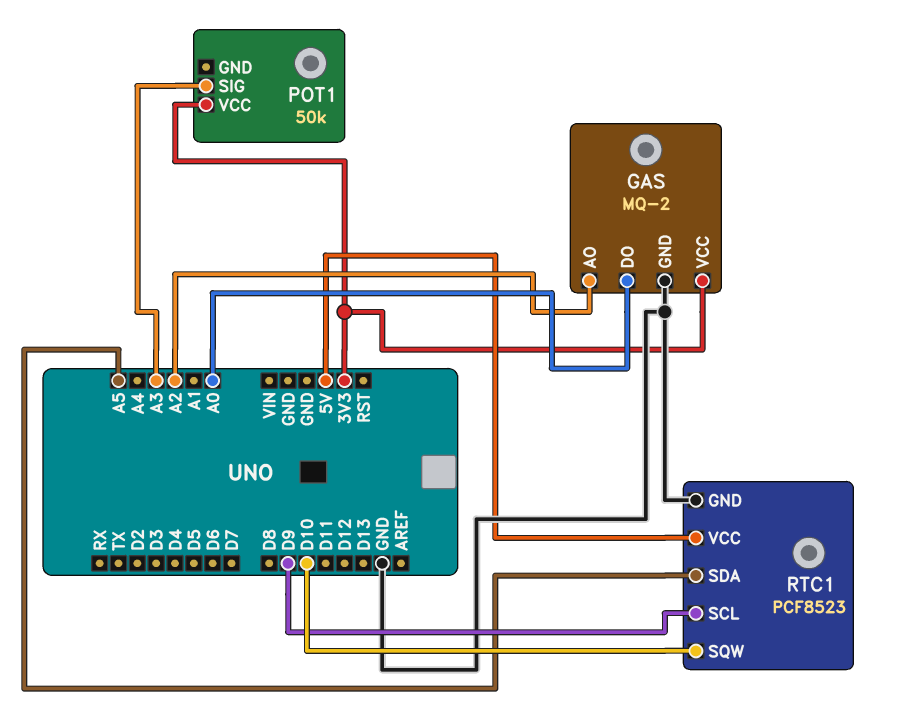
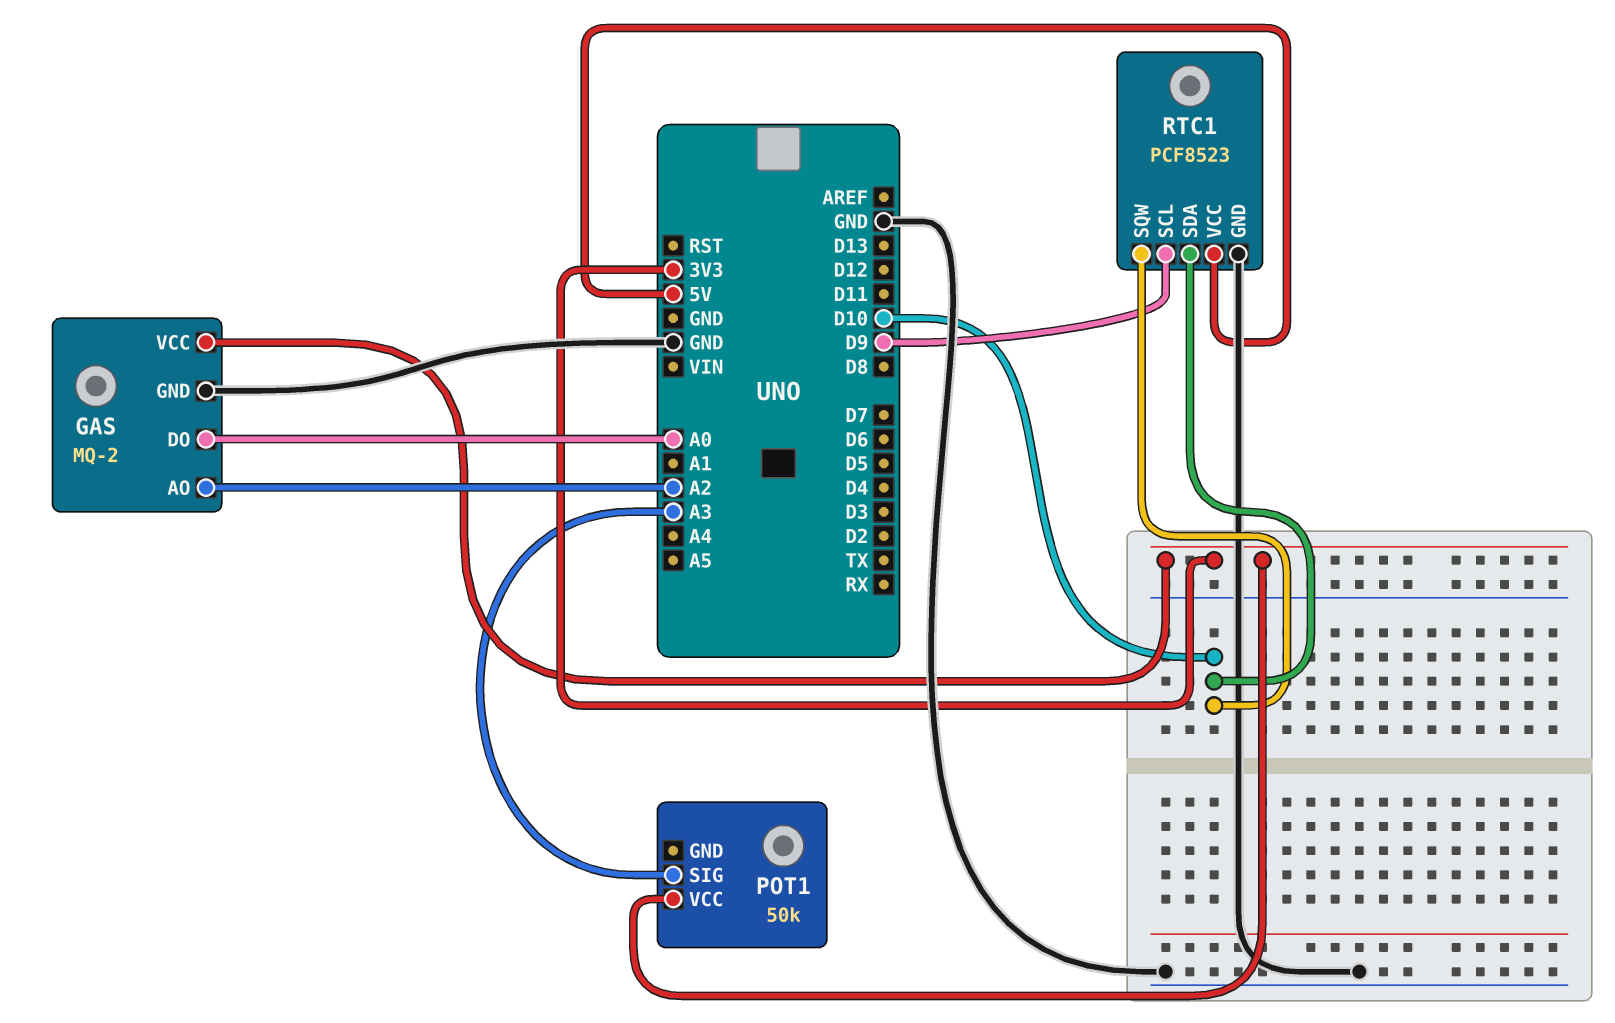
RTC1 pin SDA: A5 -> D10

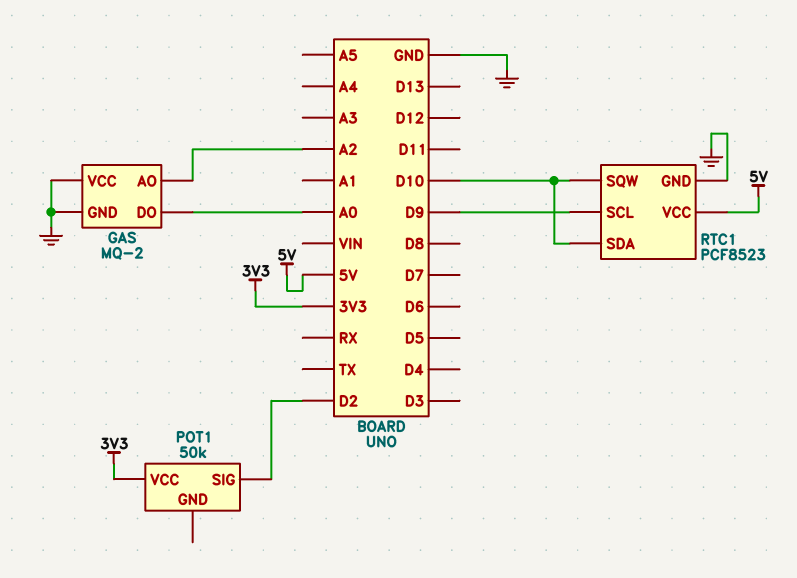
GAS pin VCC: 3V3 -> GND
POT1 pin SIG: A3 -> D2

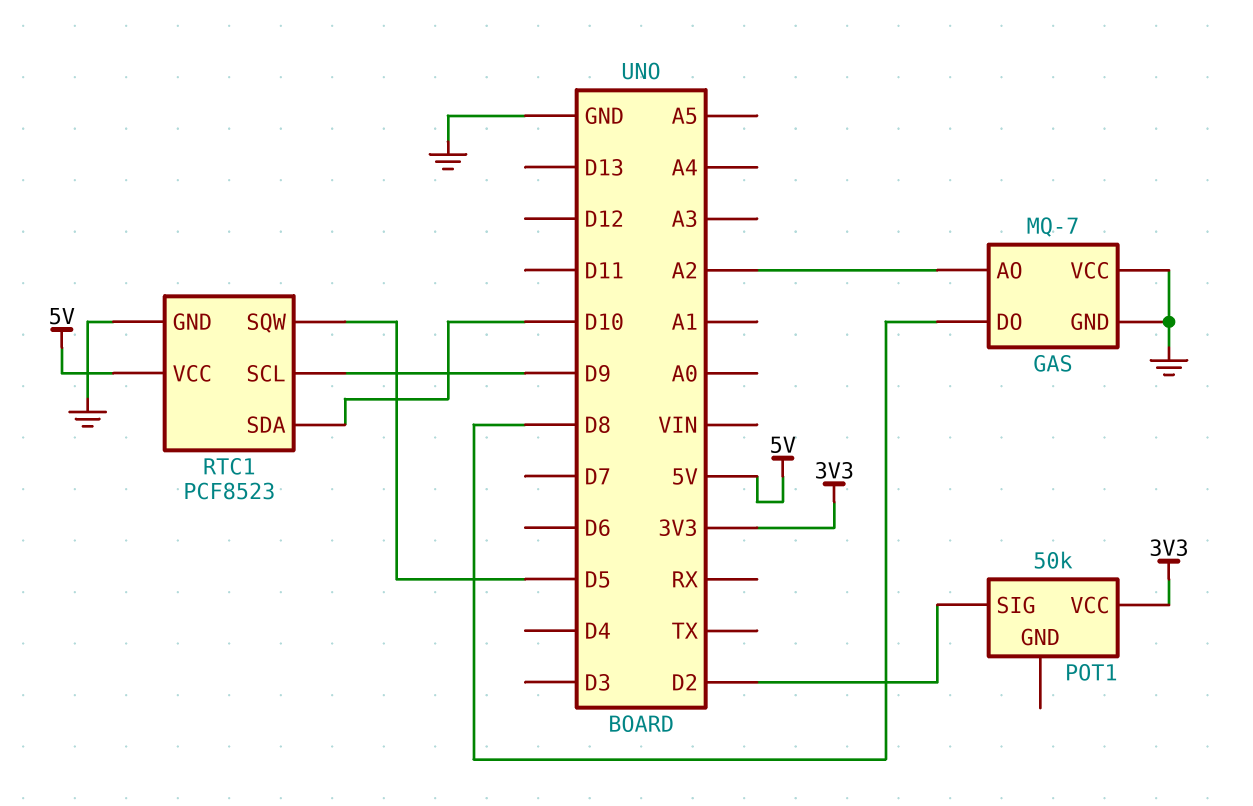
GAS: MQ-2 -> MQ-7
GAS pin DO: A0 -> D8
RTC1 pin SQW: D10 -> D5

